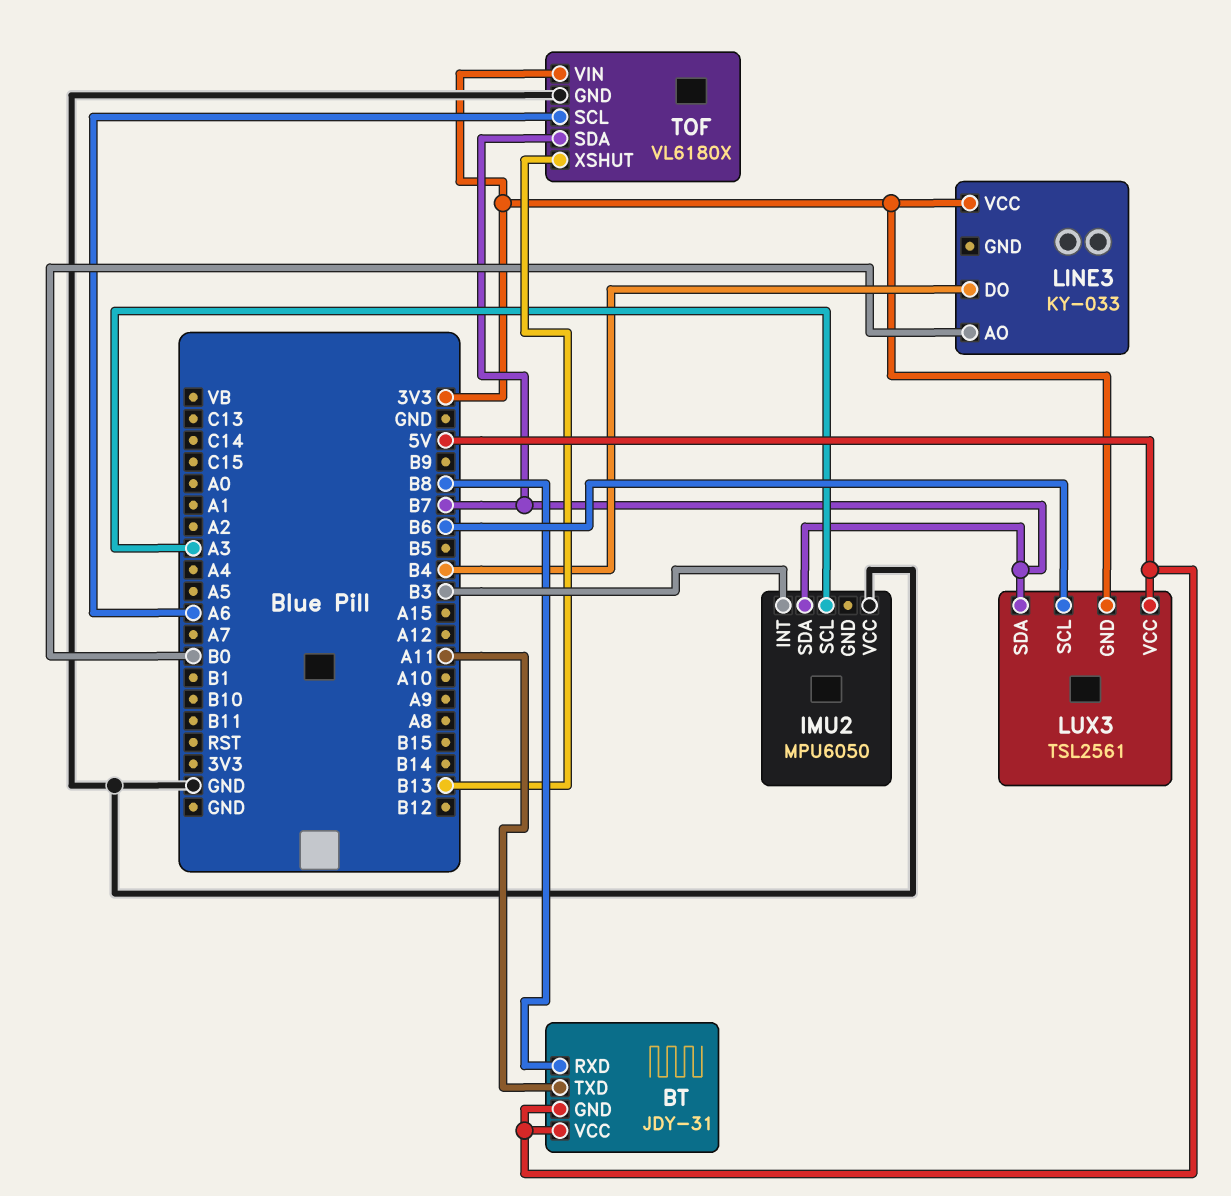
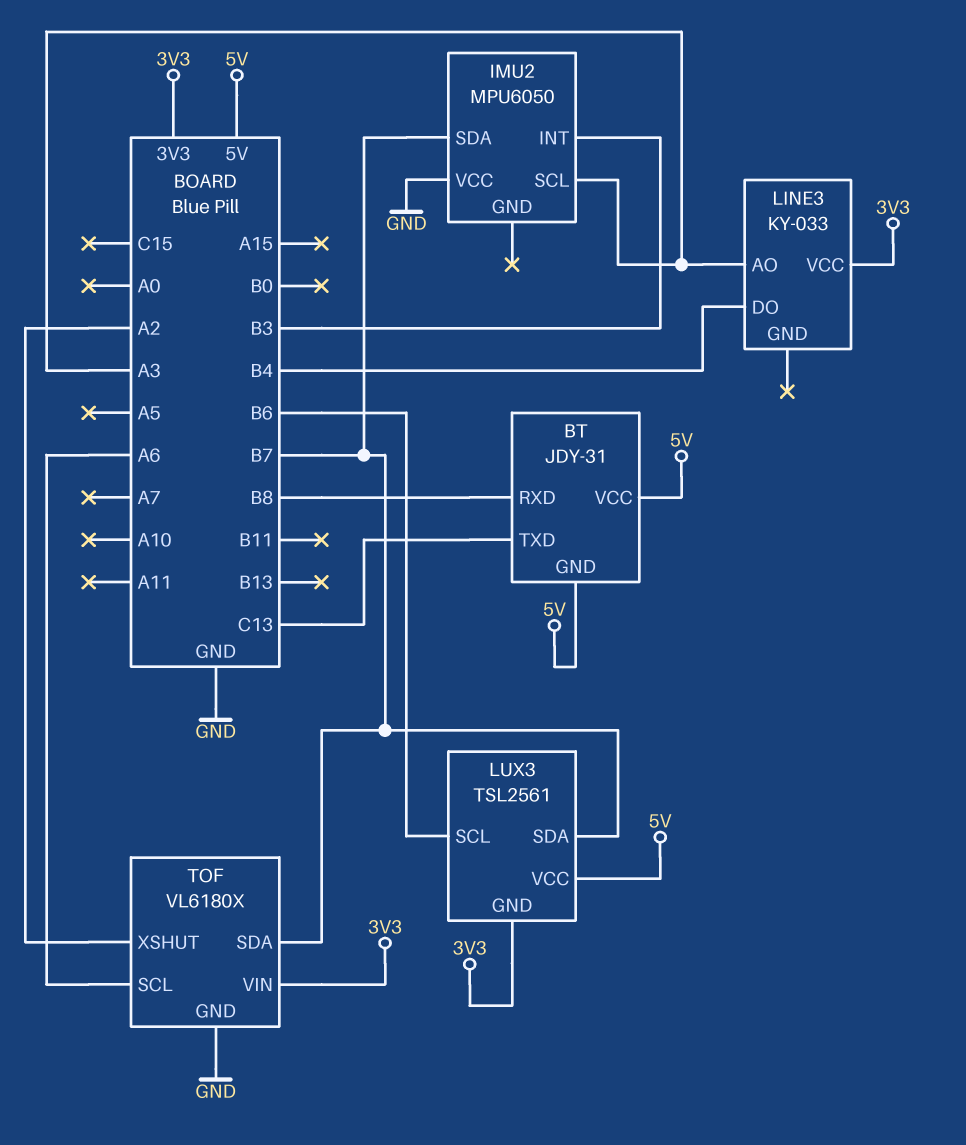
BT pin TXD: A11 -> C13
LINE3 pin AO: B0 -> A3
TOF pin XSHUT: B13 -> A2

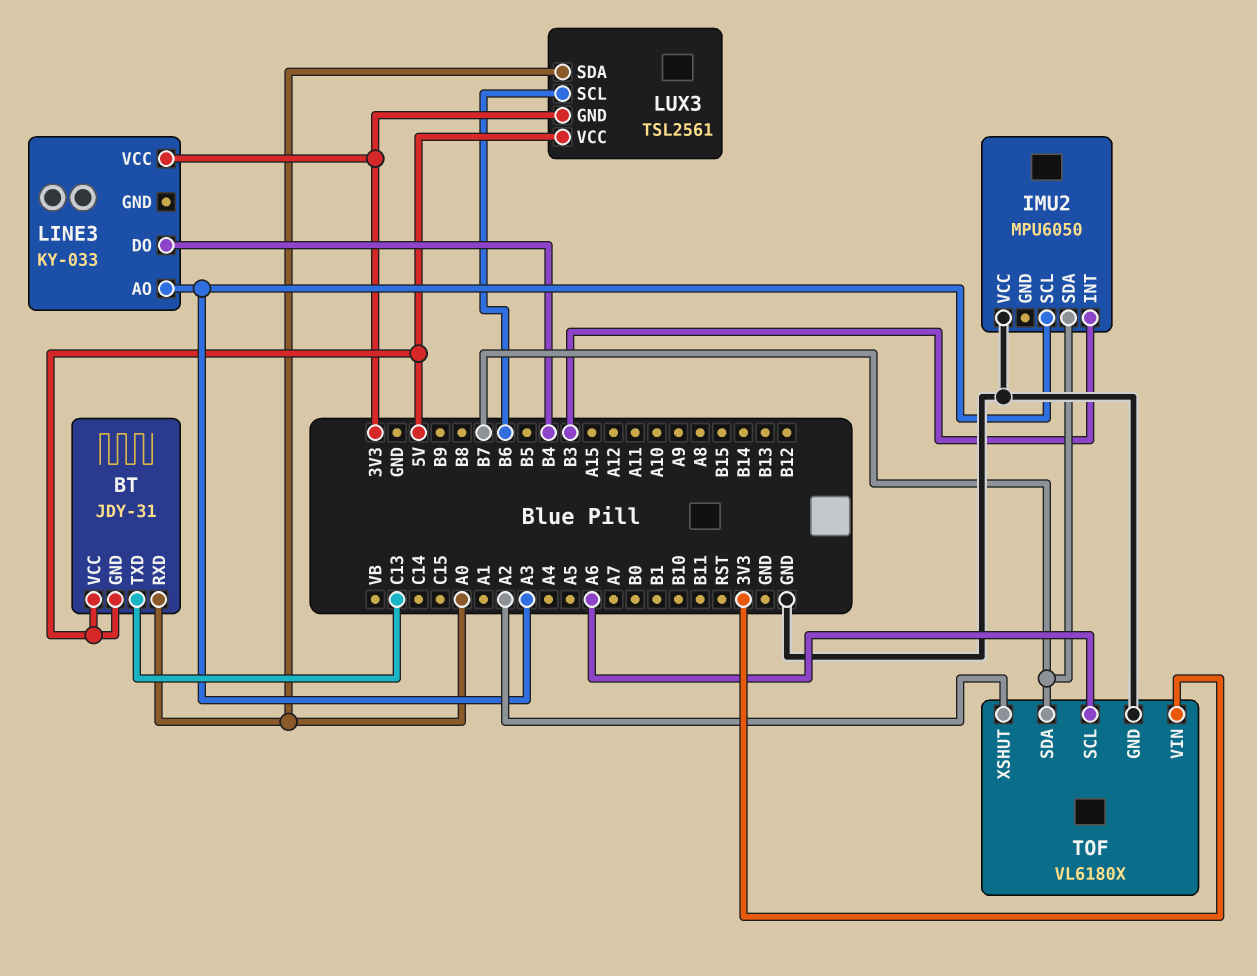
BT pin RXD: B8 -> A0
LUX3 pin SDA: B7 -> A0

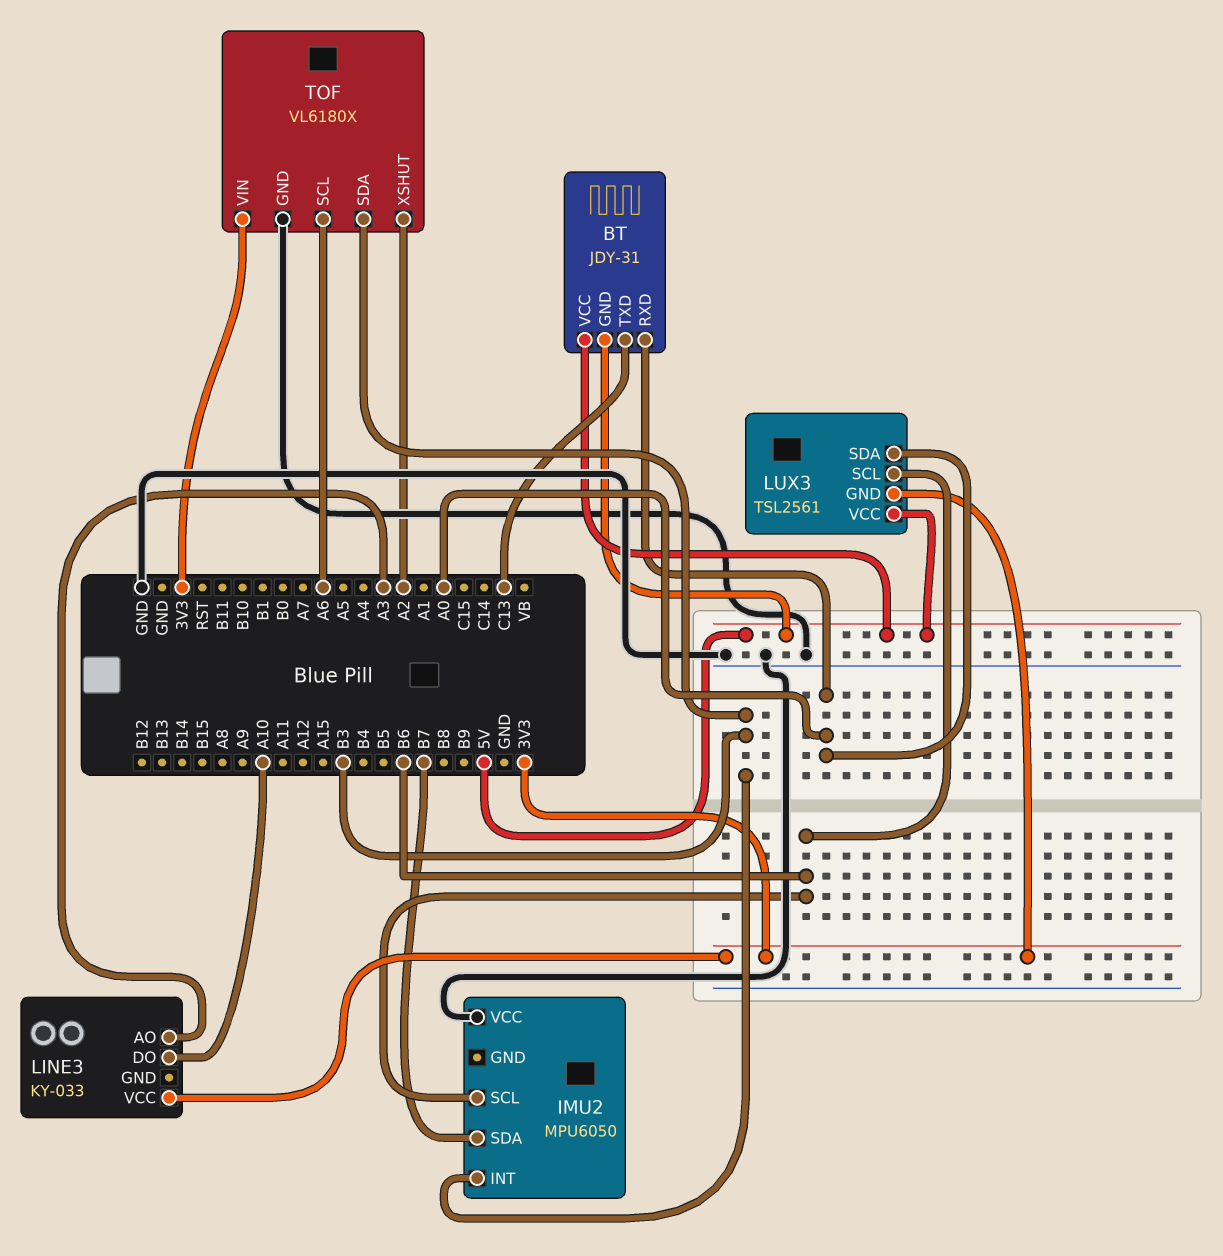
IMU2 pin SCL: A3 -> B6
LINE3 pin DO: B4 -> A10
TOF pin SDA: B7 -> B3

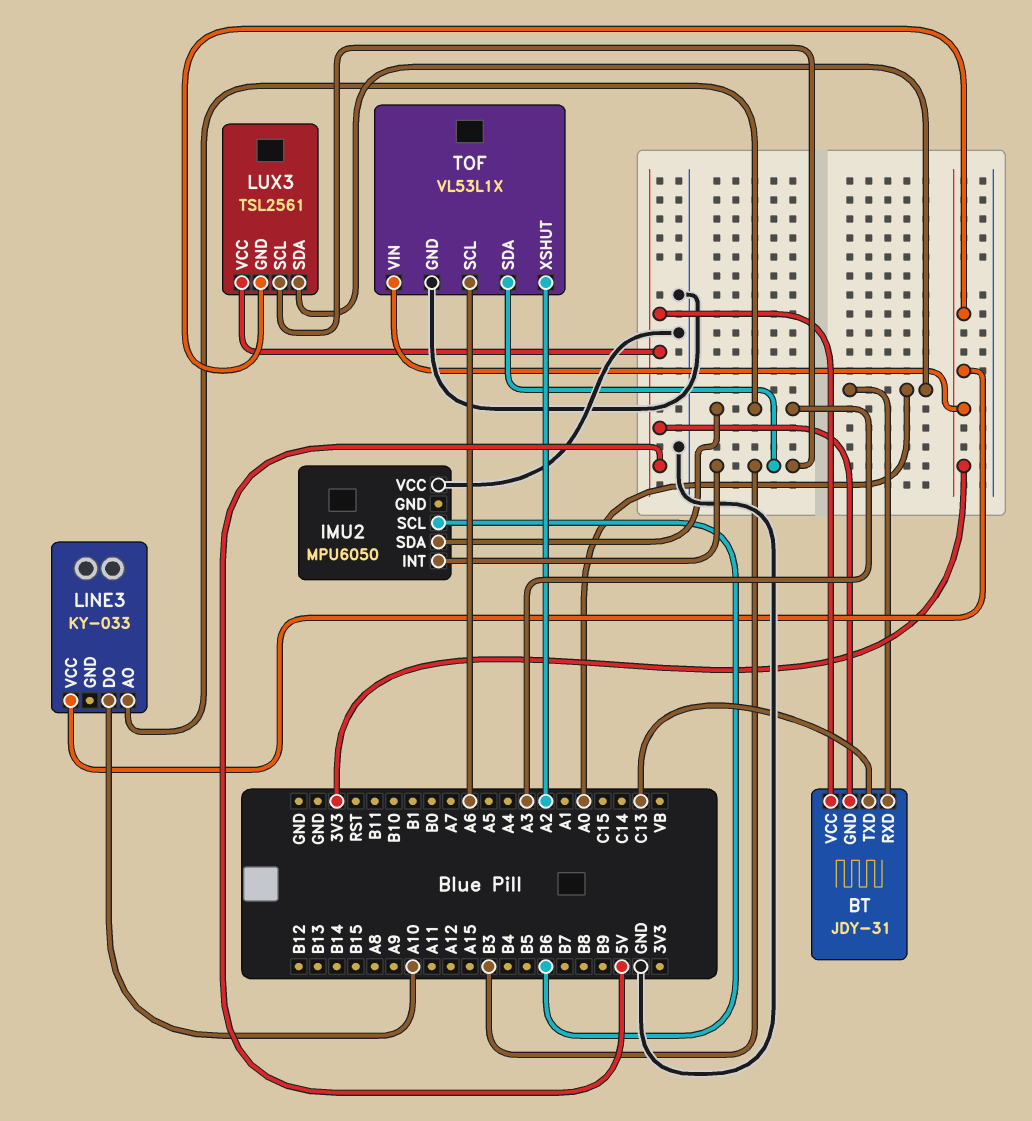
IMU2 pin SDA: B7 -> A3
LUX3 pin SCL: B6 -> B3
TOF: VL6180X -> VL53L1X

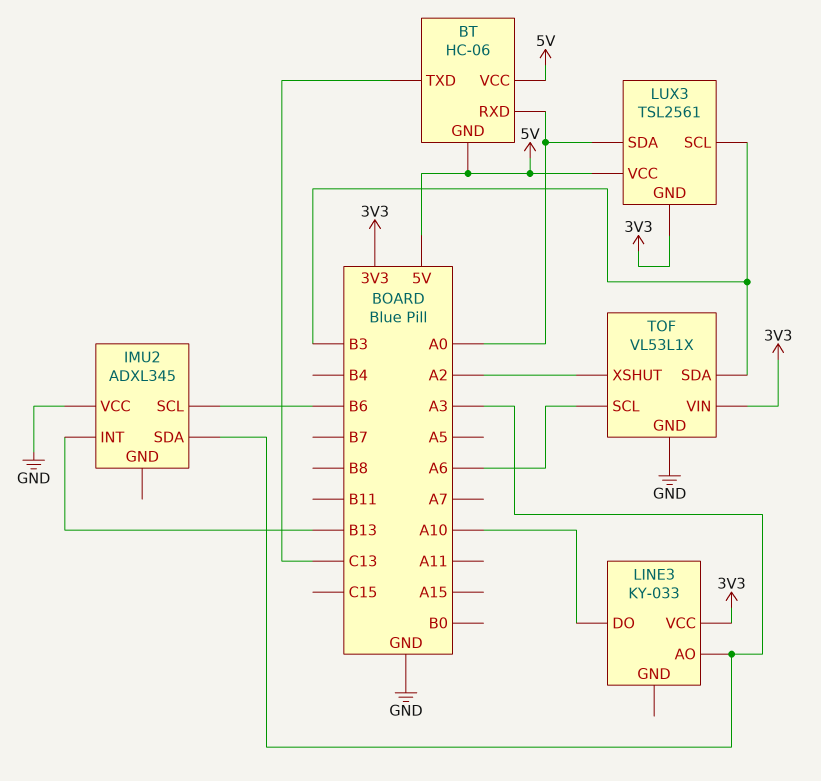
BT: JDY-31 -> HC-06
IMU2: MPU6050 -> ADXL345
IMU2 pin INT: B3 -> B13

